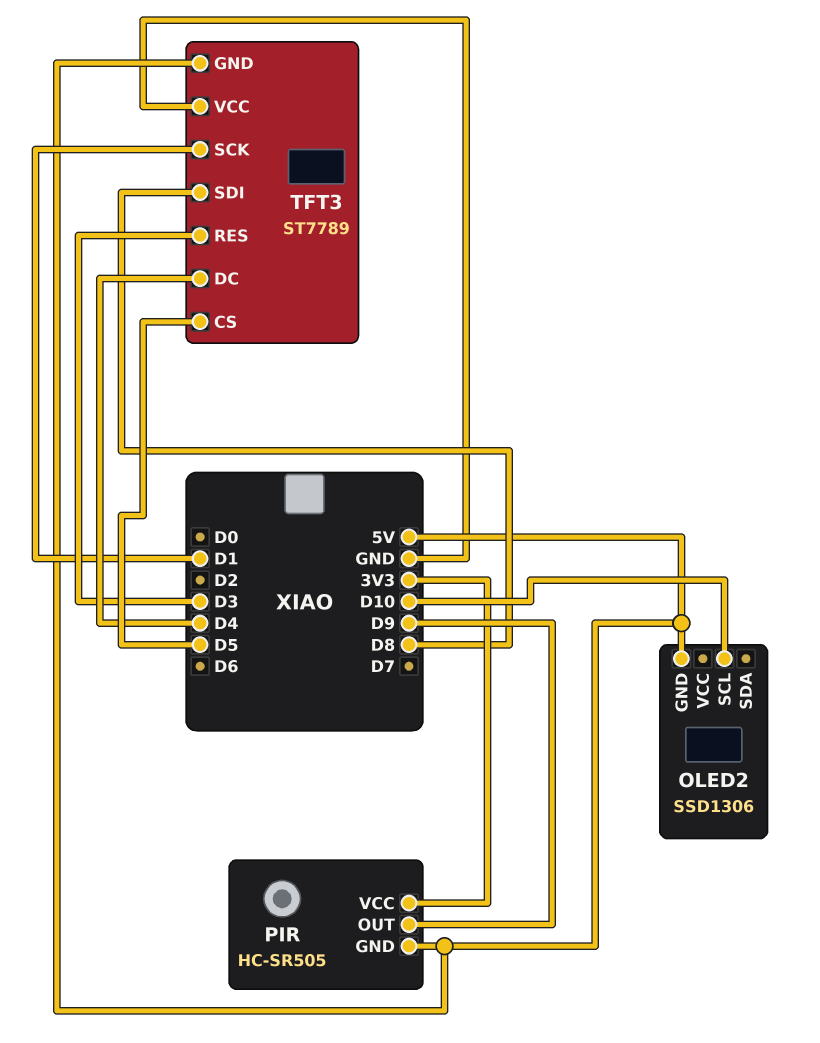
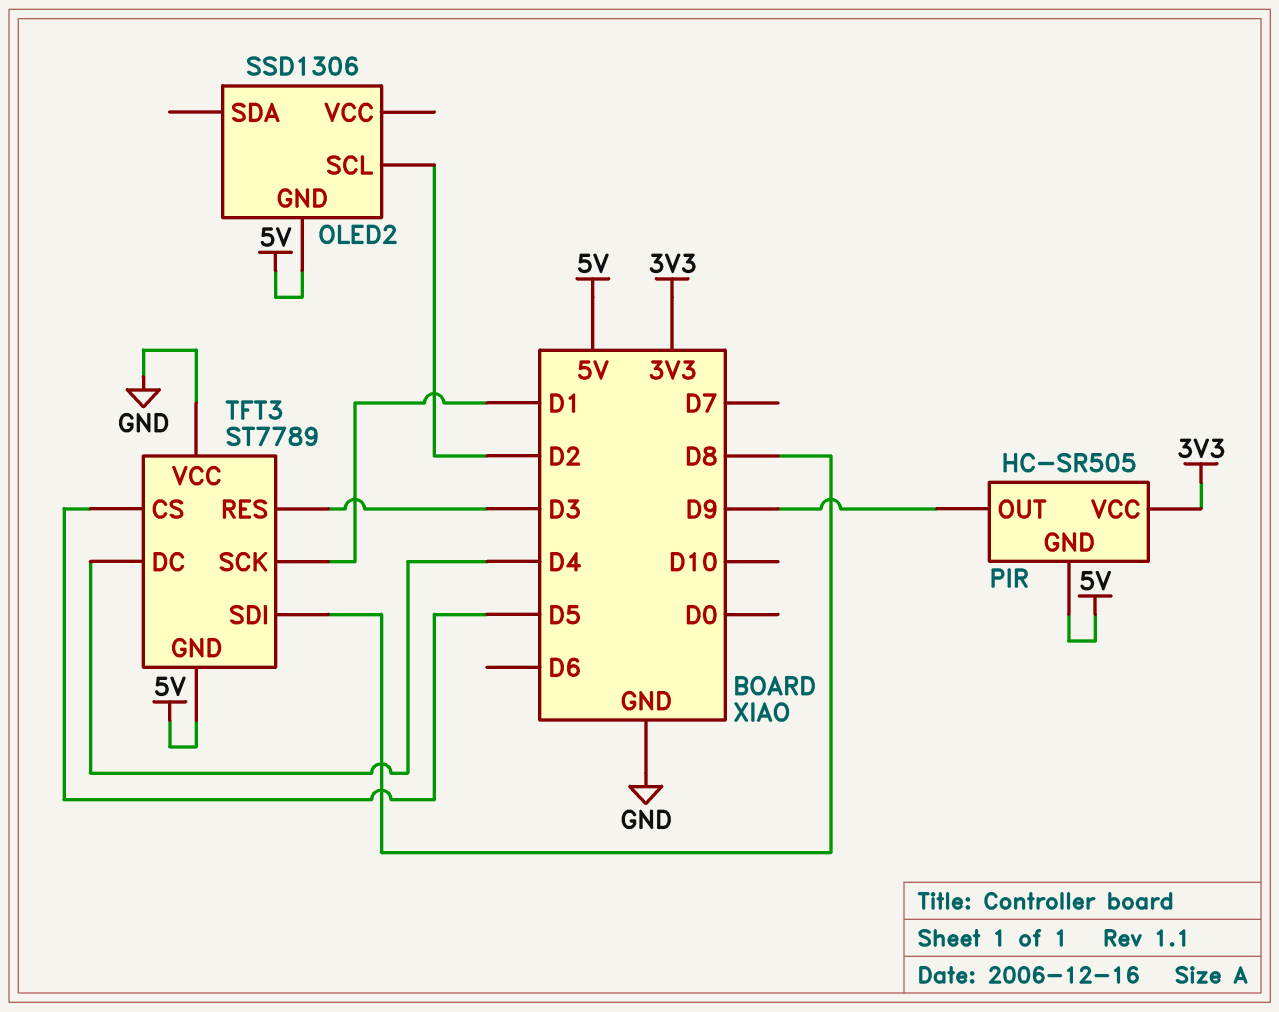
OLED2 pin SCL: D10 -> D2

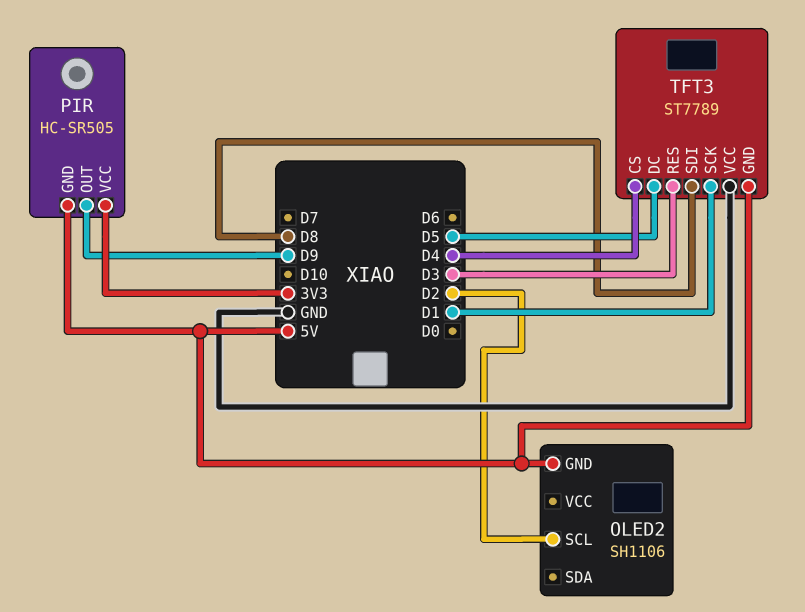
OLED2: SSD1306 -> SH1106
TFT3 pin CS: D5 -> D4
TFT3 pin DC: D4 -> D5

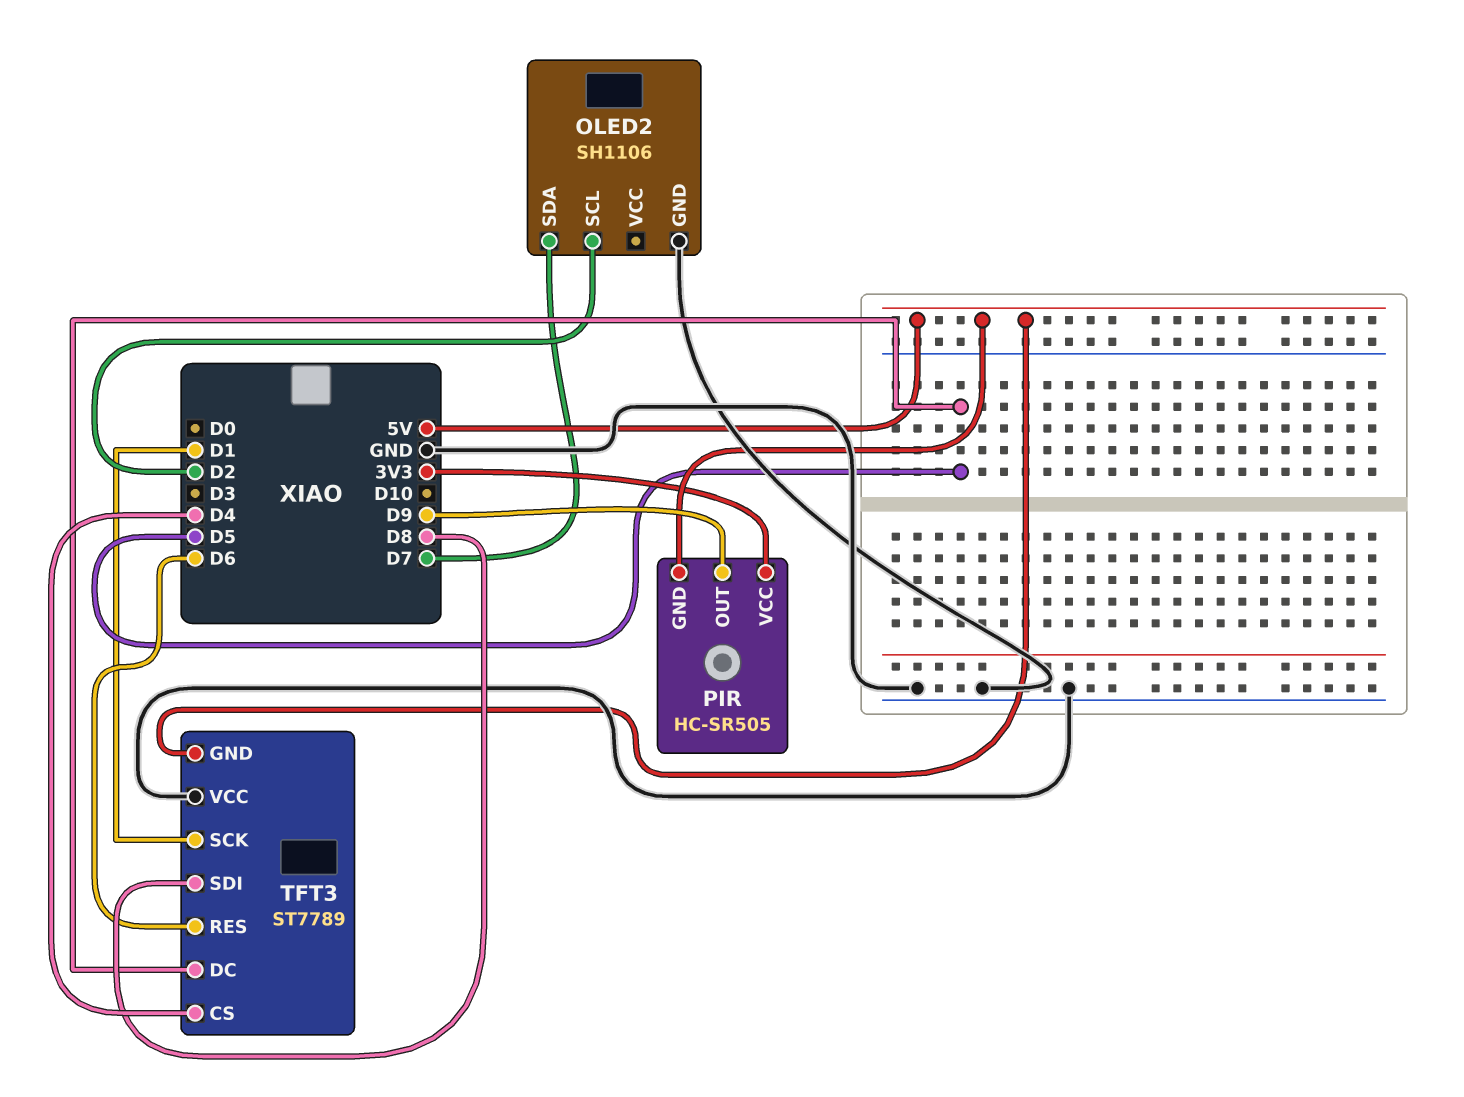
OLED2 pin GND: 5V -> GND
OLED2 pin SDA: none -> D7
TFT3 pin RES: D3 -> D6

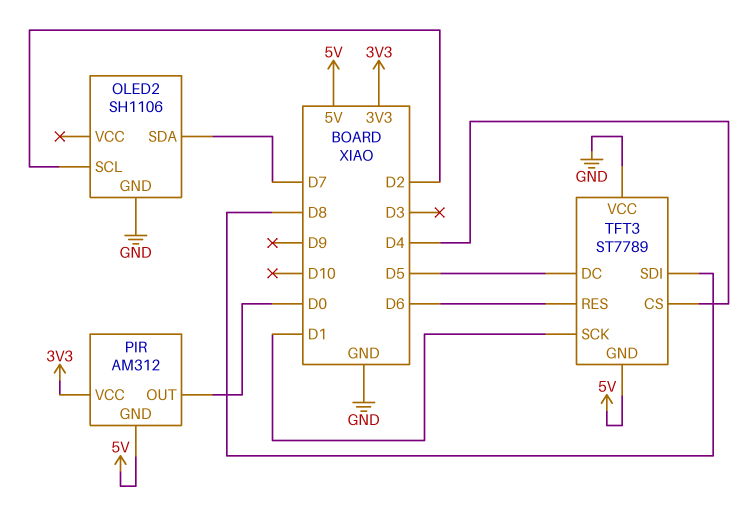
PIR: HC-SR505 -> AM312
PIR pin OUT: D9 -> D0

